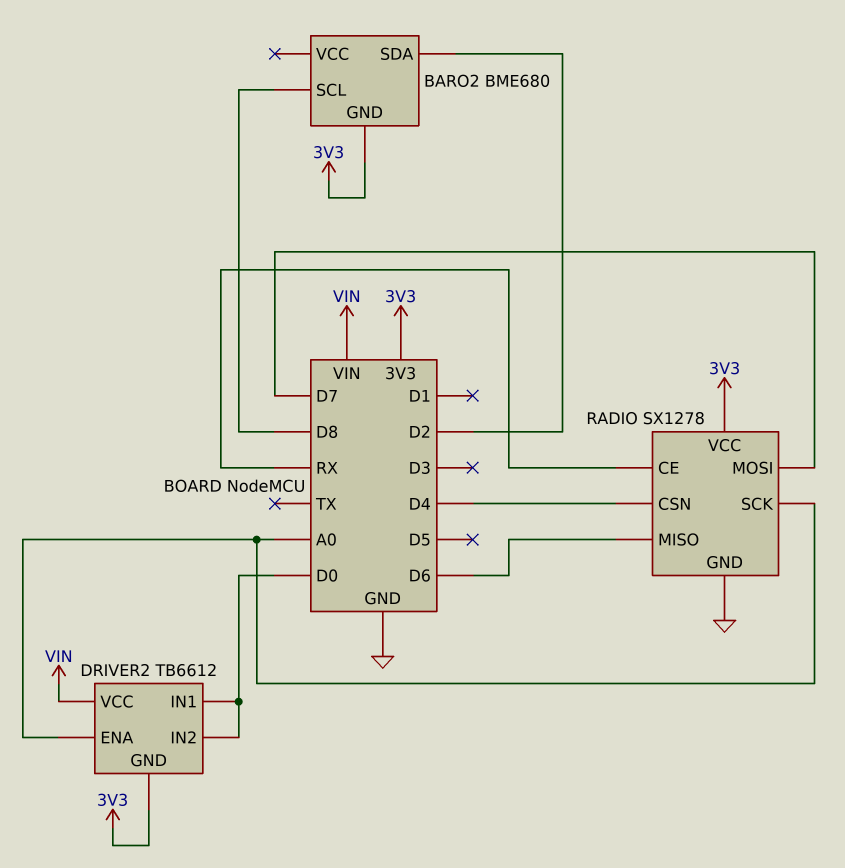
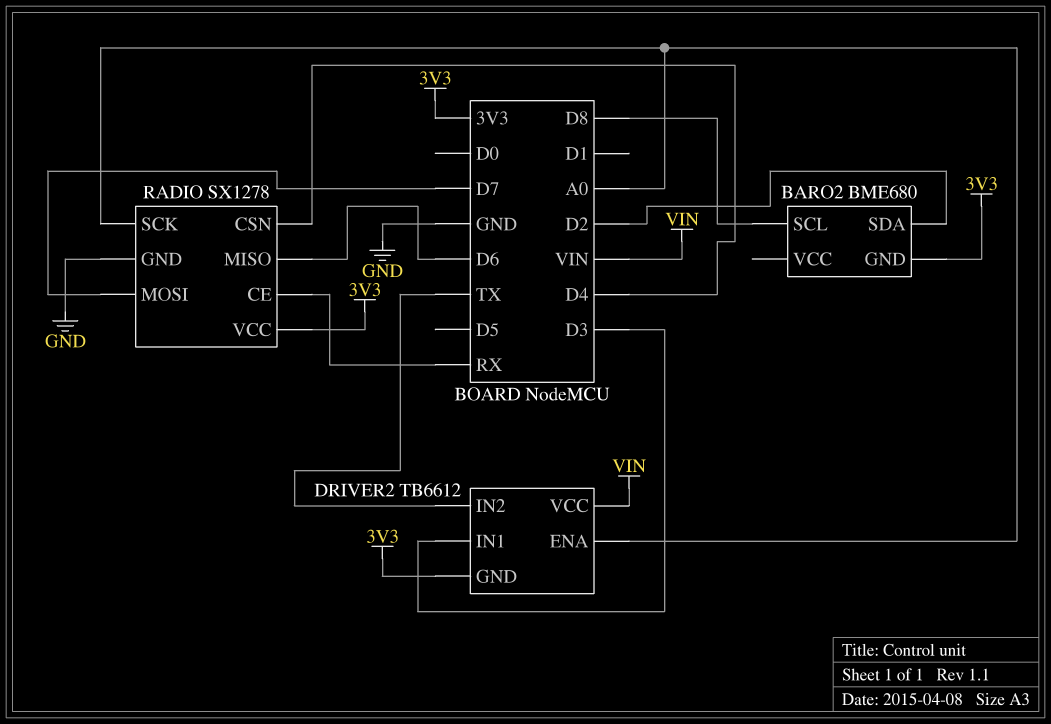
DRIVER2 pin IN1: D0 -> D3
DRIVER2 pin IN2: D0 -> TX

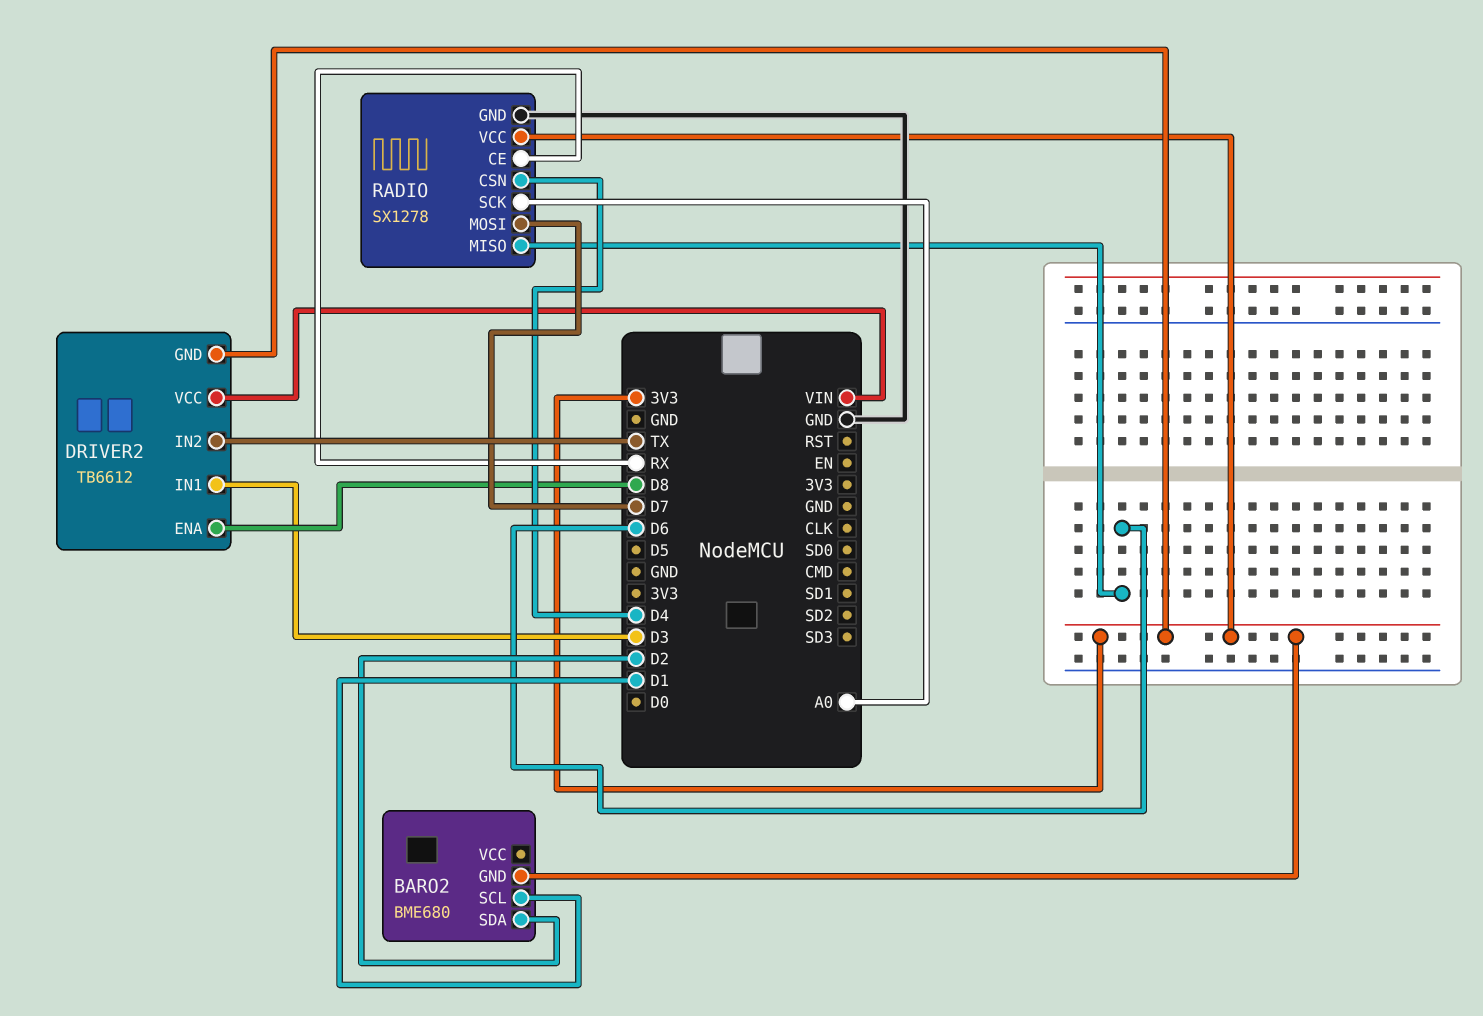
BARO2 pin SCL: D8 -> D1
DRIVER2 pin ENA: A0 -> D8

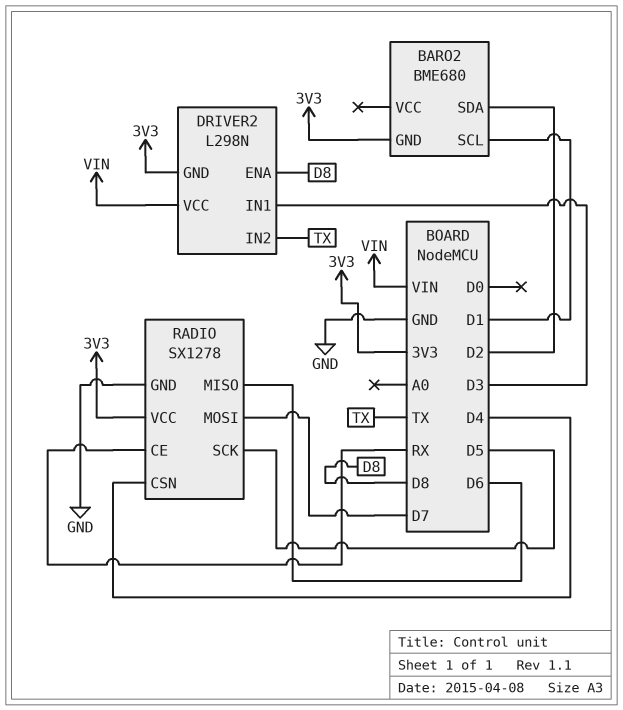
DRIVER2: TB6612 -> L298N
RADIO pin SCK: A0 -> D5

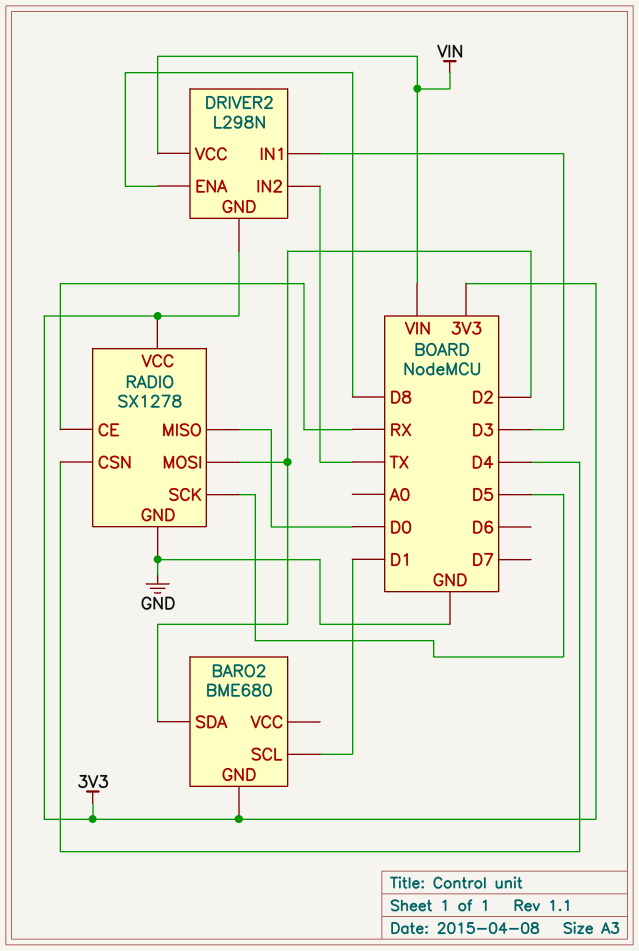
RADIO pin MISO: D6 -> D0
RADIO pin MOSI: D7 -> D2

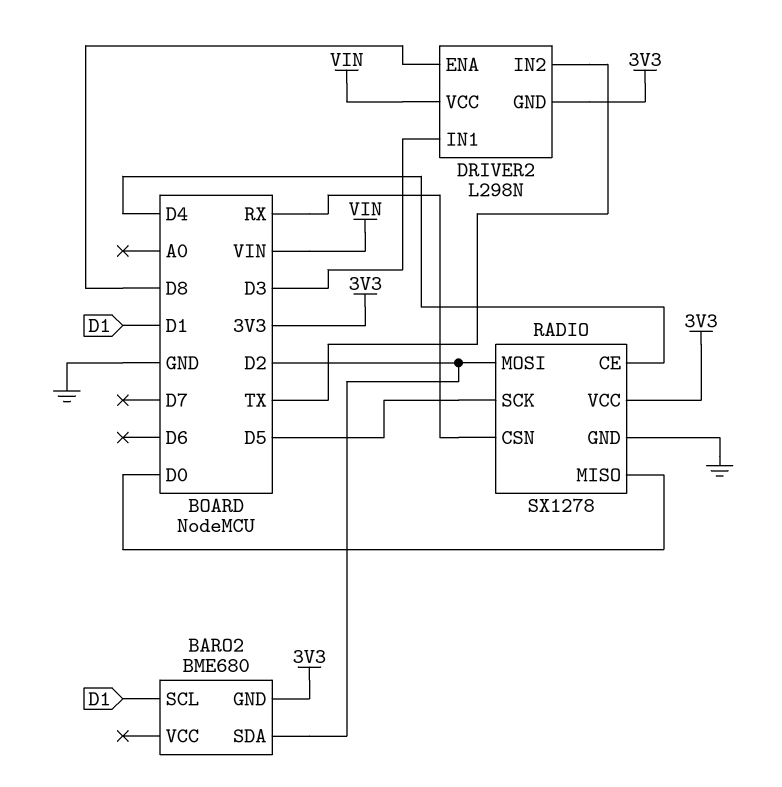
RADIO pin CE: RX -> D4
RADIO pin CSN: D4 -> RX

